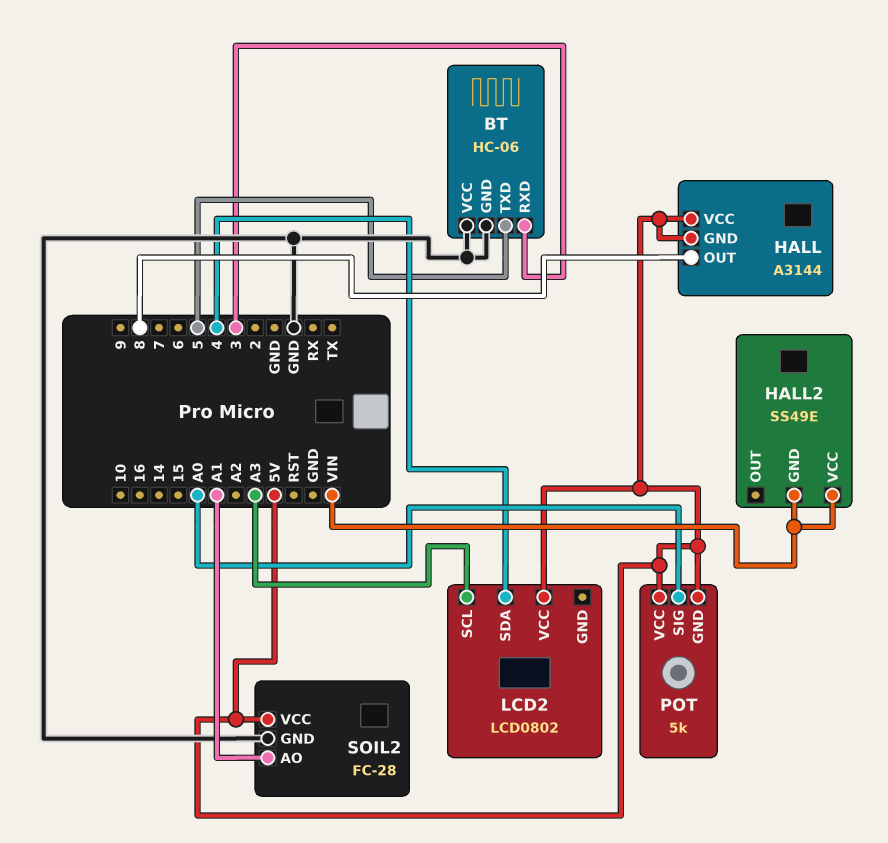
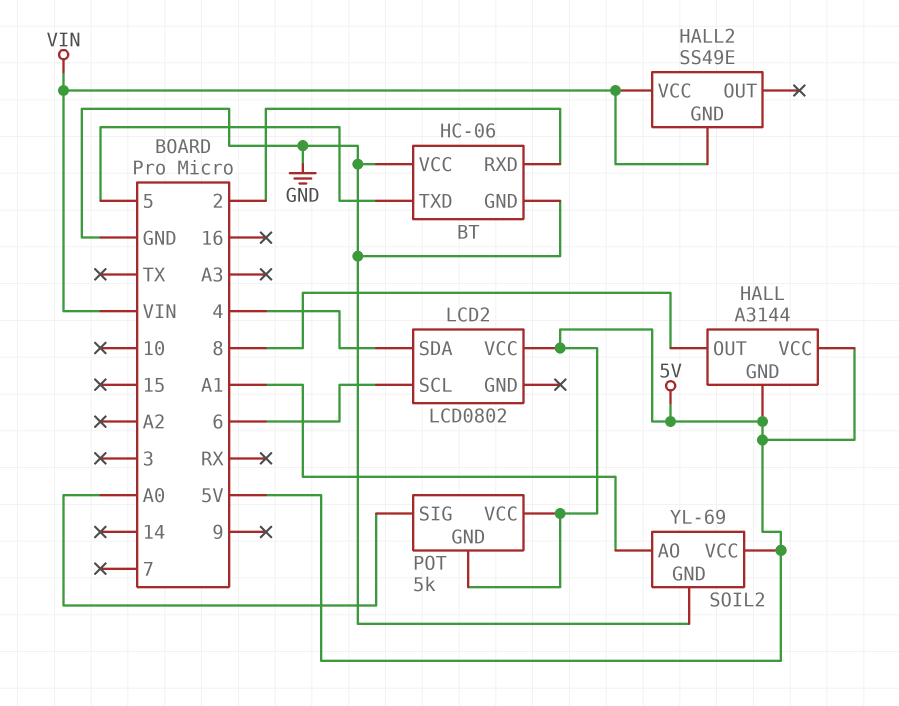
BT pin RXD: 3 -> 2
LCD2 pin SCL: A3 -> 6
SOIL2: FC-28 -> YL-69

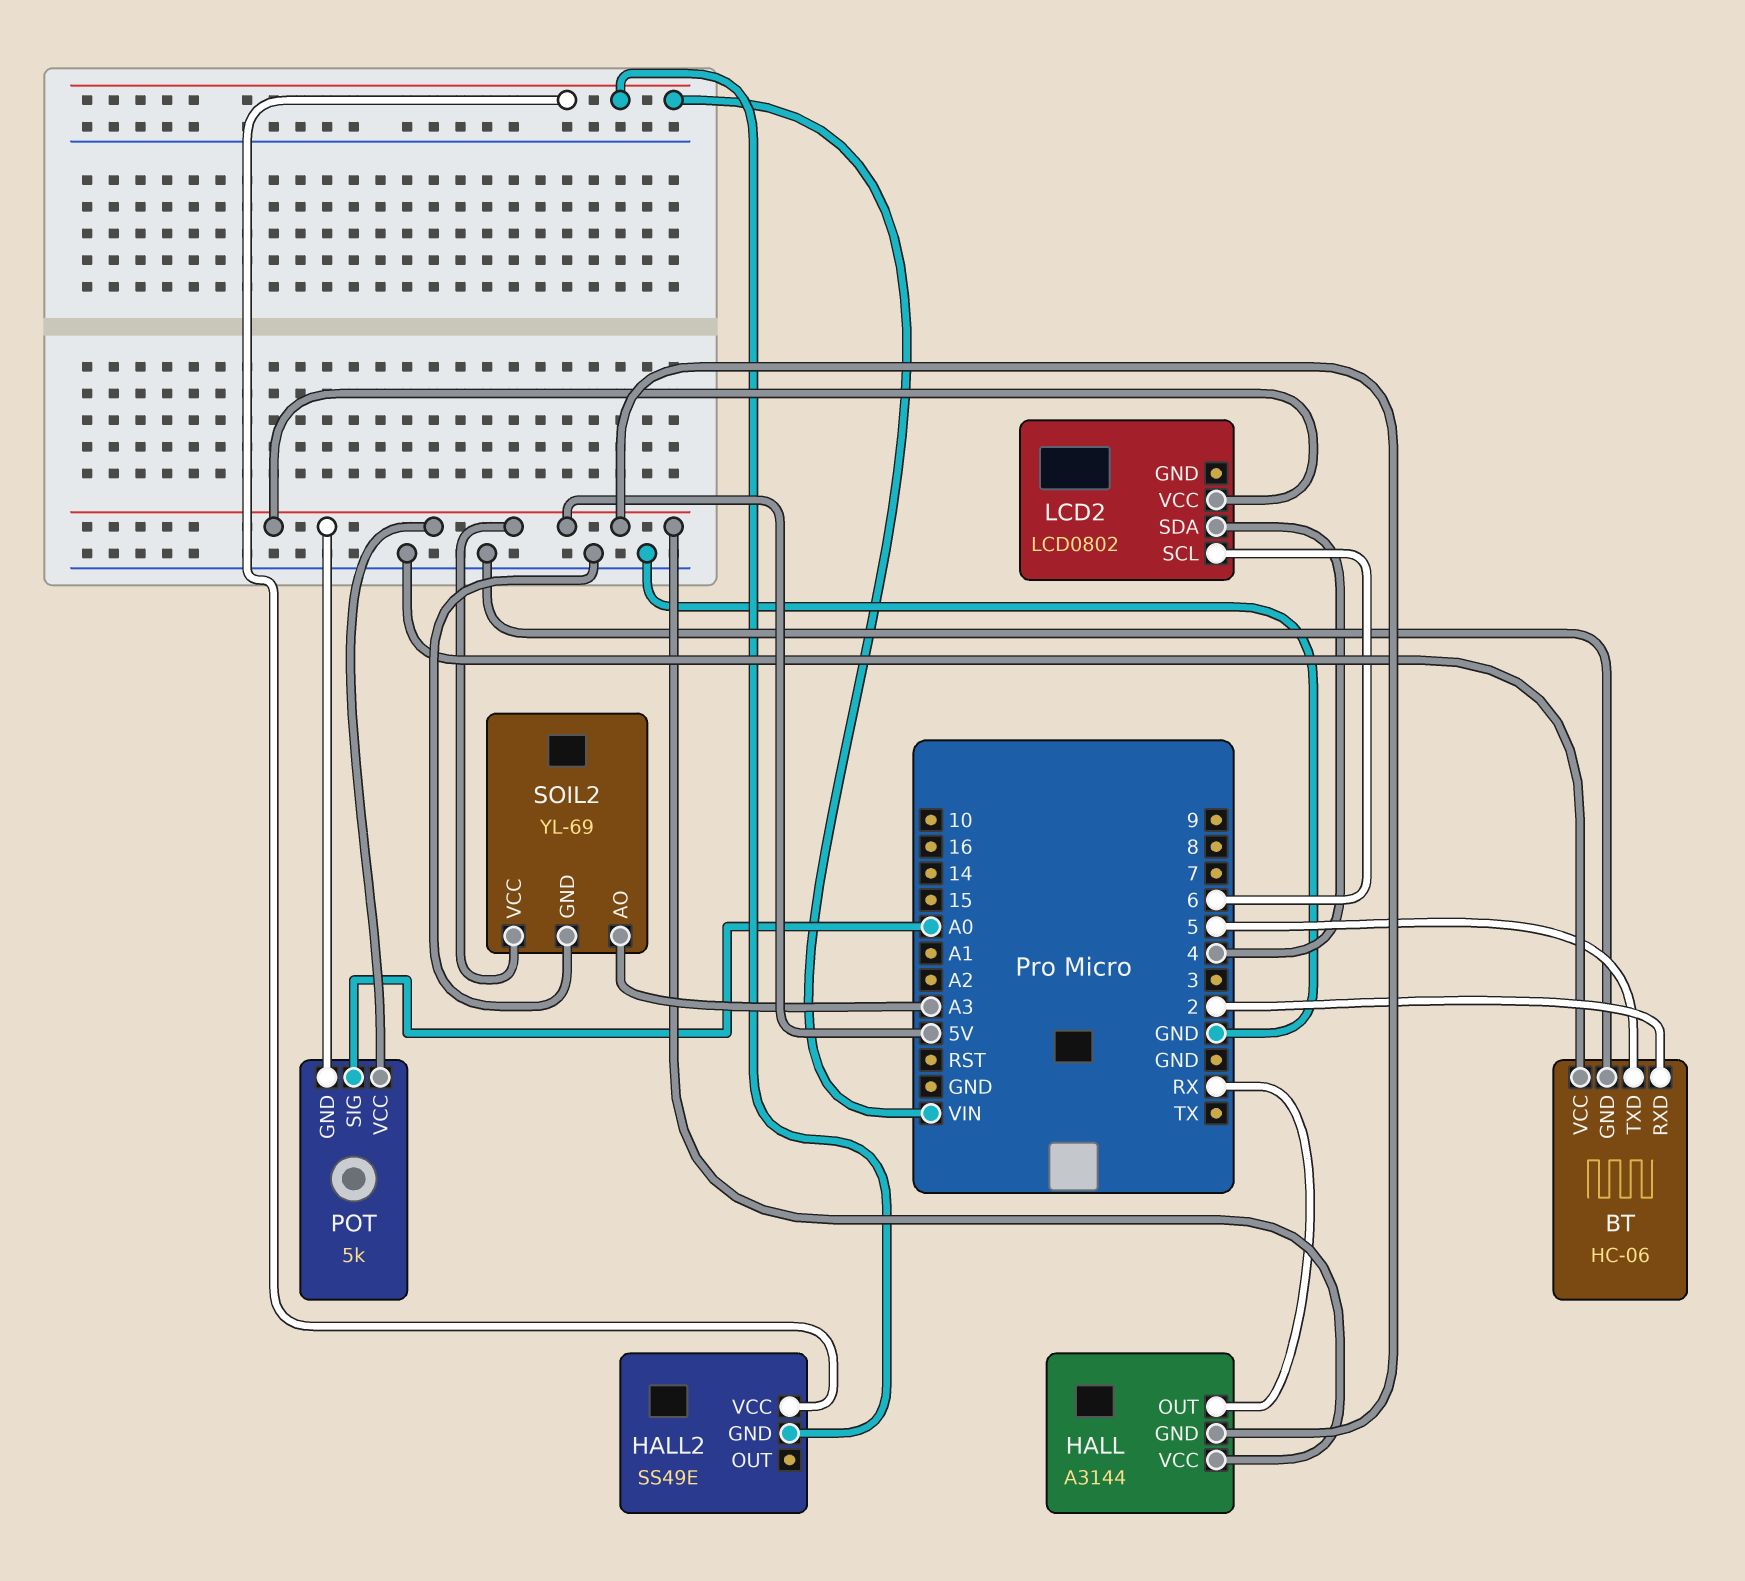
HALL pin OUT: 8 -> RX
SOIL2 pin AO: A1 -> A3

